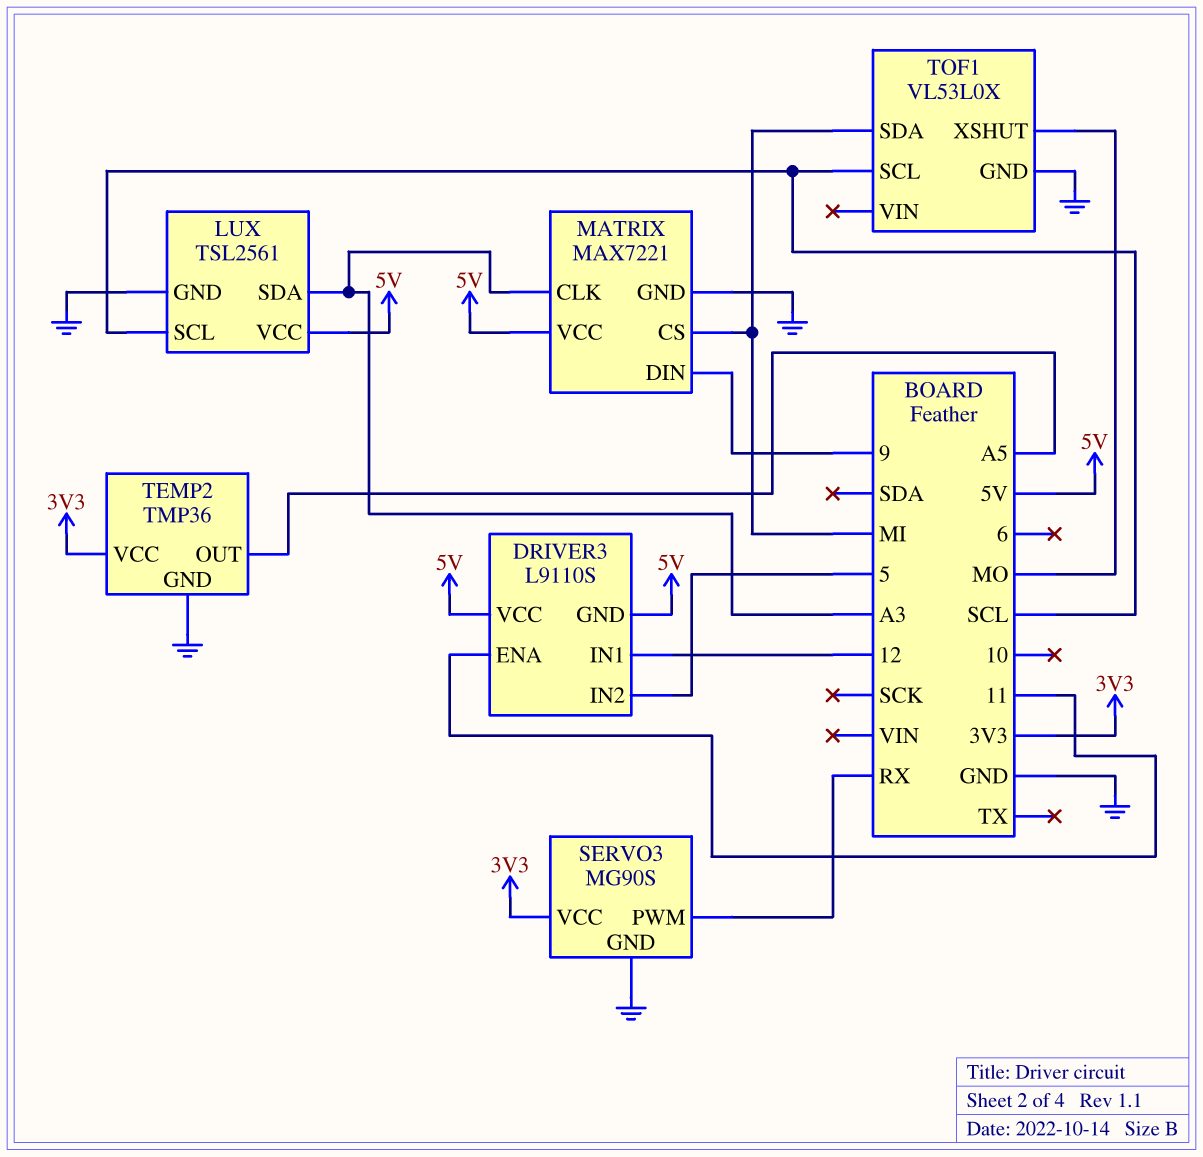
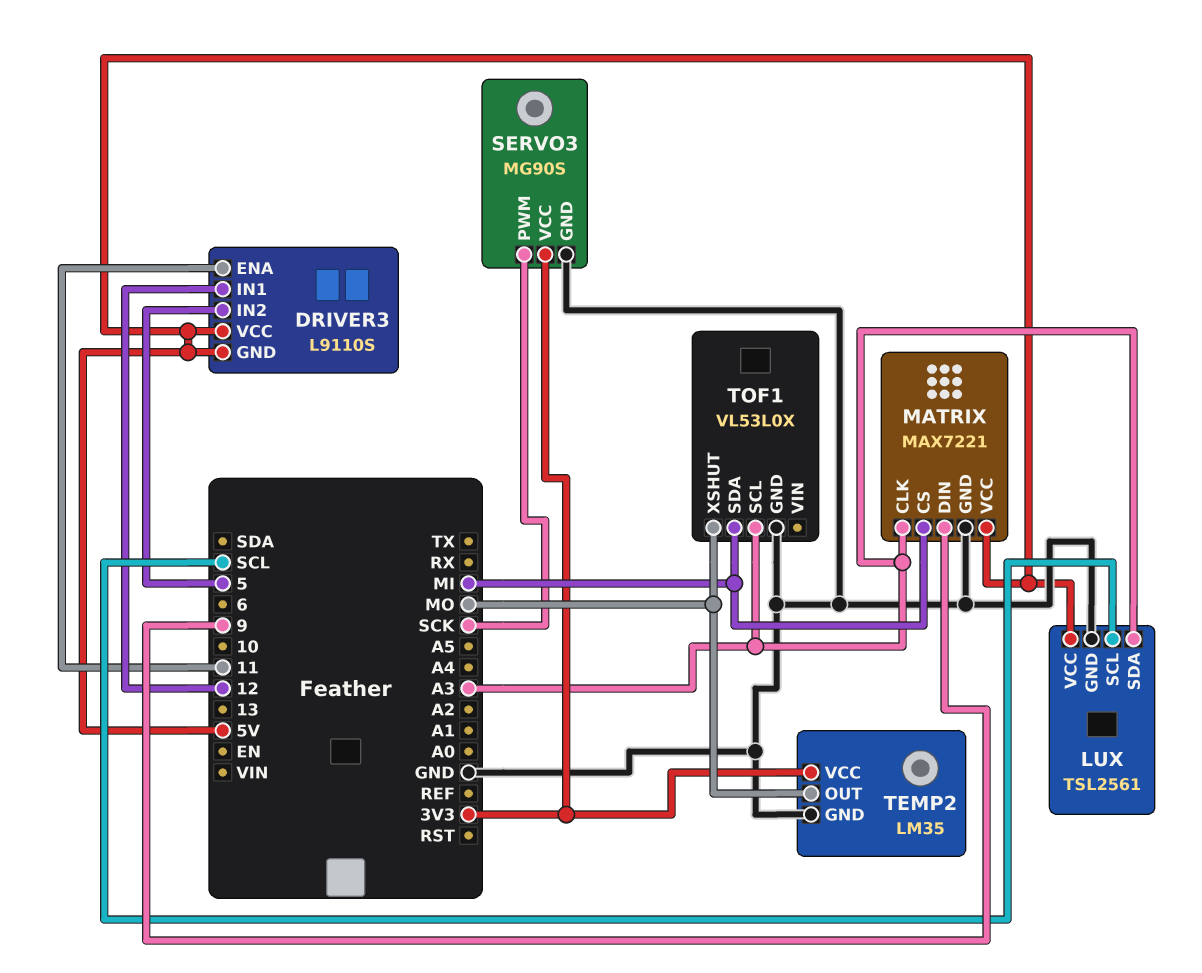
SERVO3 pin PWM: RX -> SCK
TEMP2: TMP36 -> LM35
TEMP2 pin OUT: A5 -> MO
TOF1 pin SCL: SCL -> A3

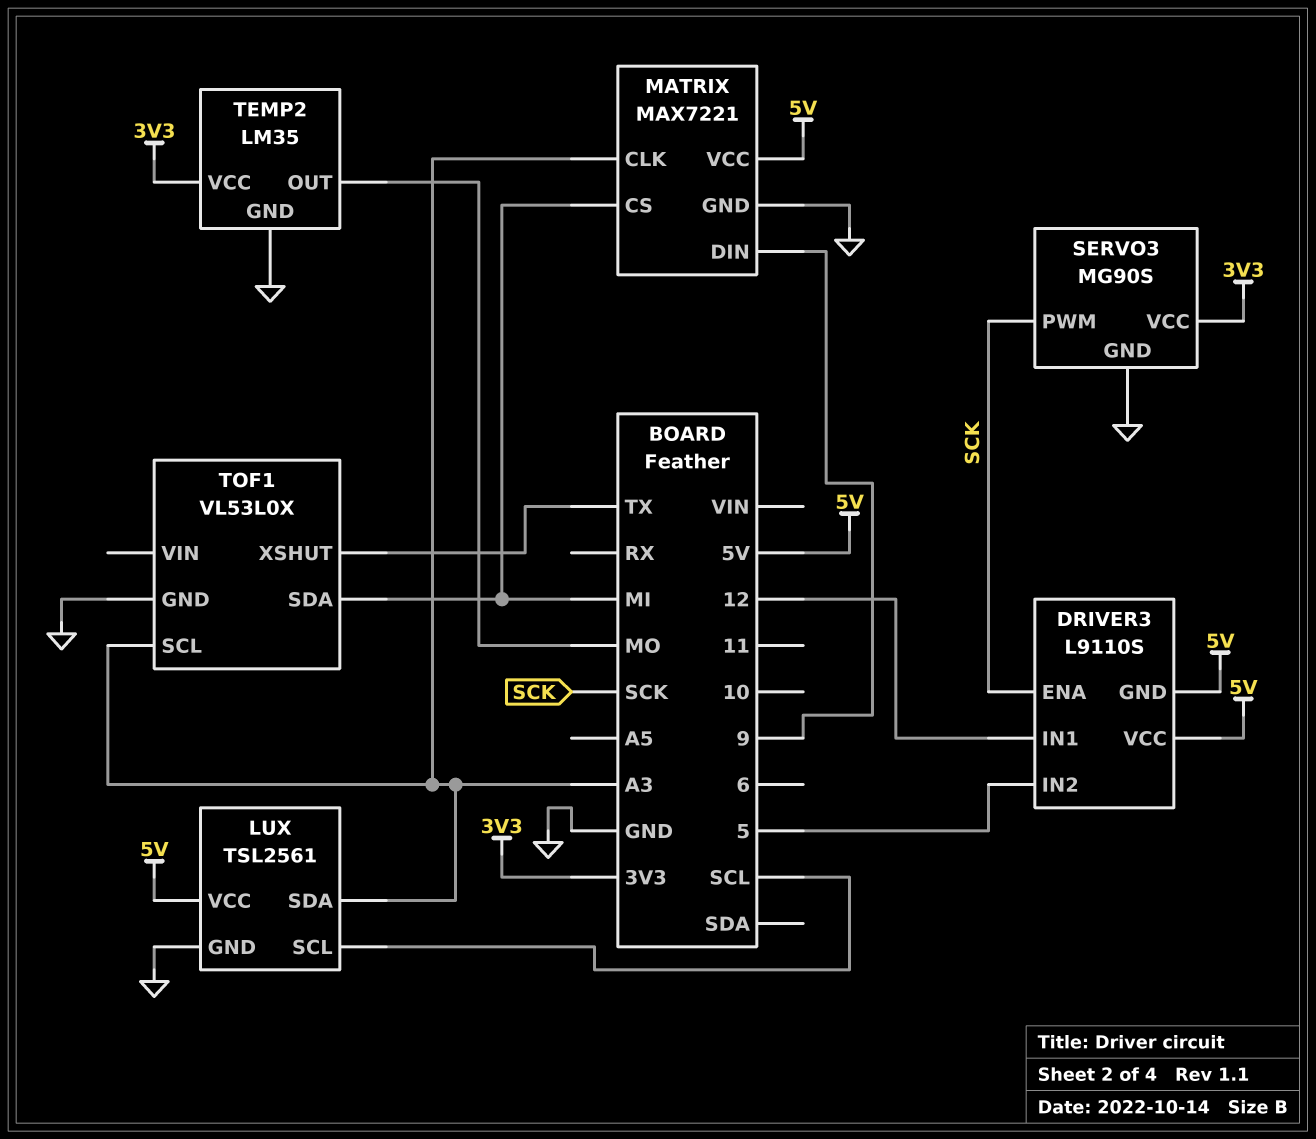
DRIVER3 pin ENA: 11 -> SCK
TOF1 pin XSHUT: MO -> TX

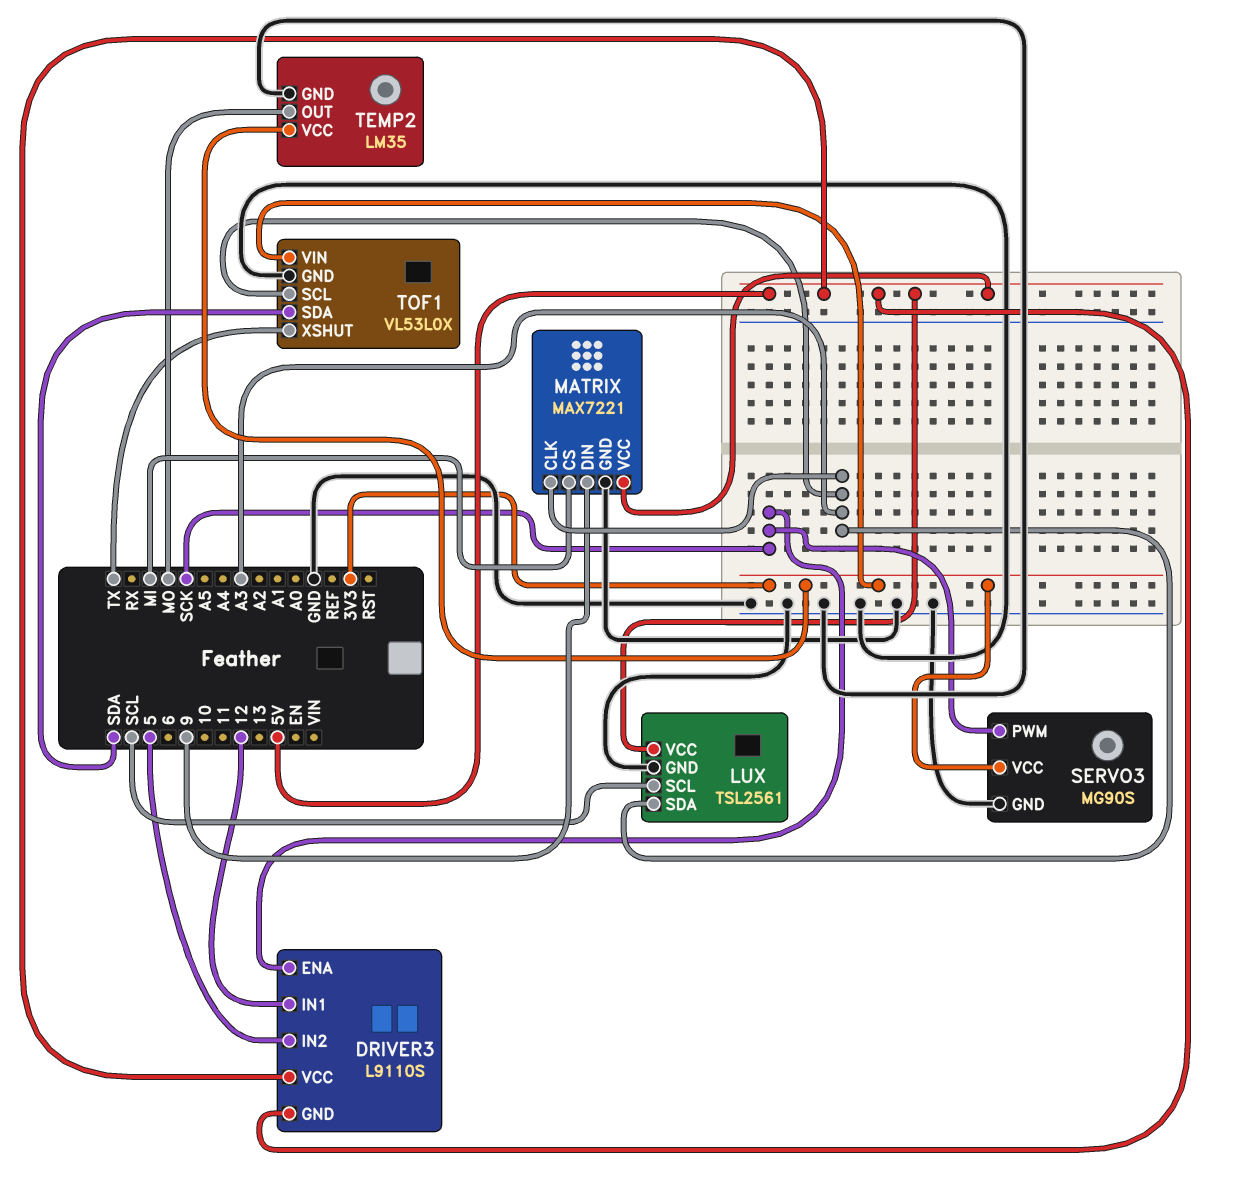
TOF1 pin SDA: MI -> SDA
TOF1 pin VIN: none -> 3V3

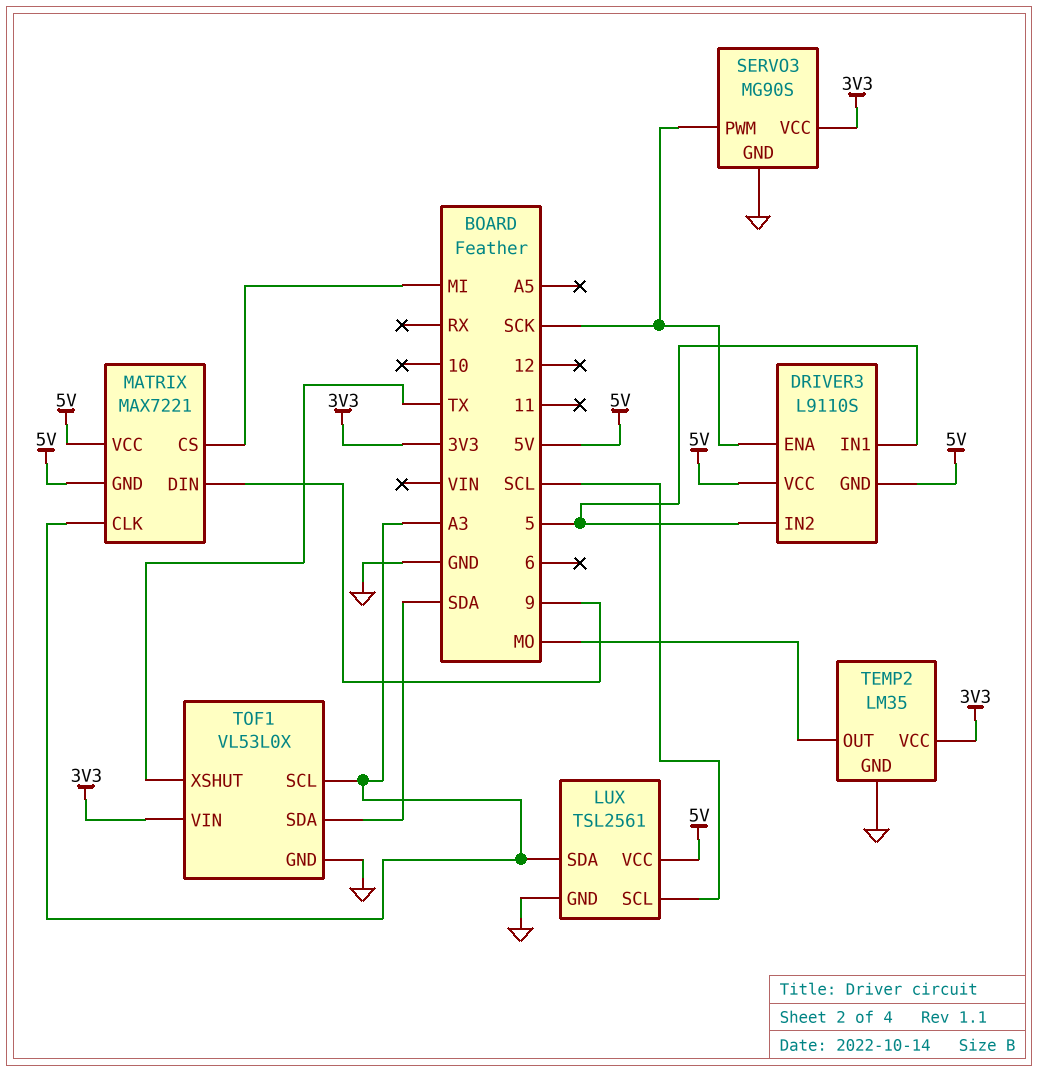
DRIVER3 pin IN1: 12 -> 5
MATRIX pin GND: GND -> 5V

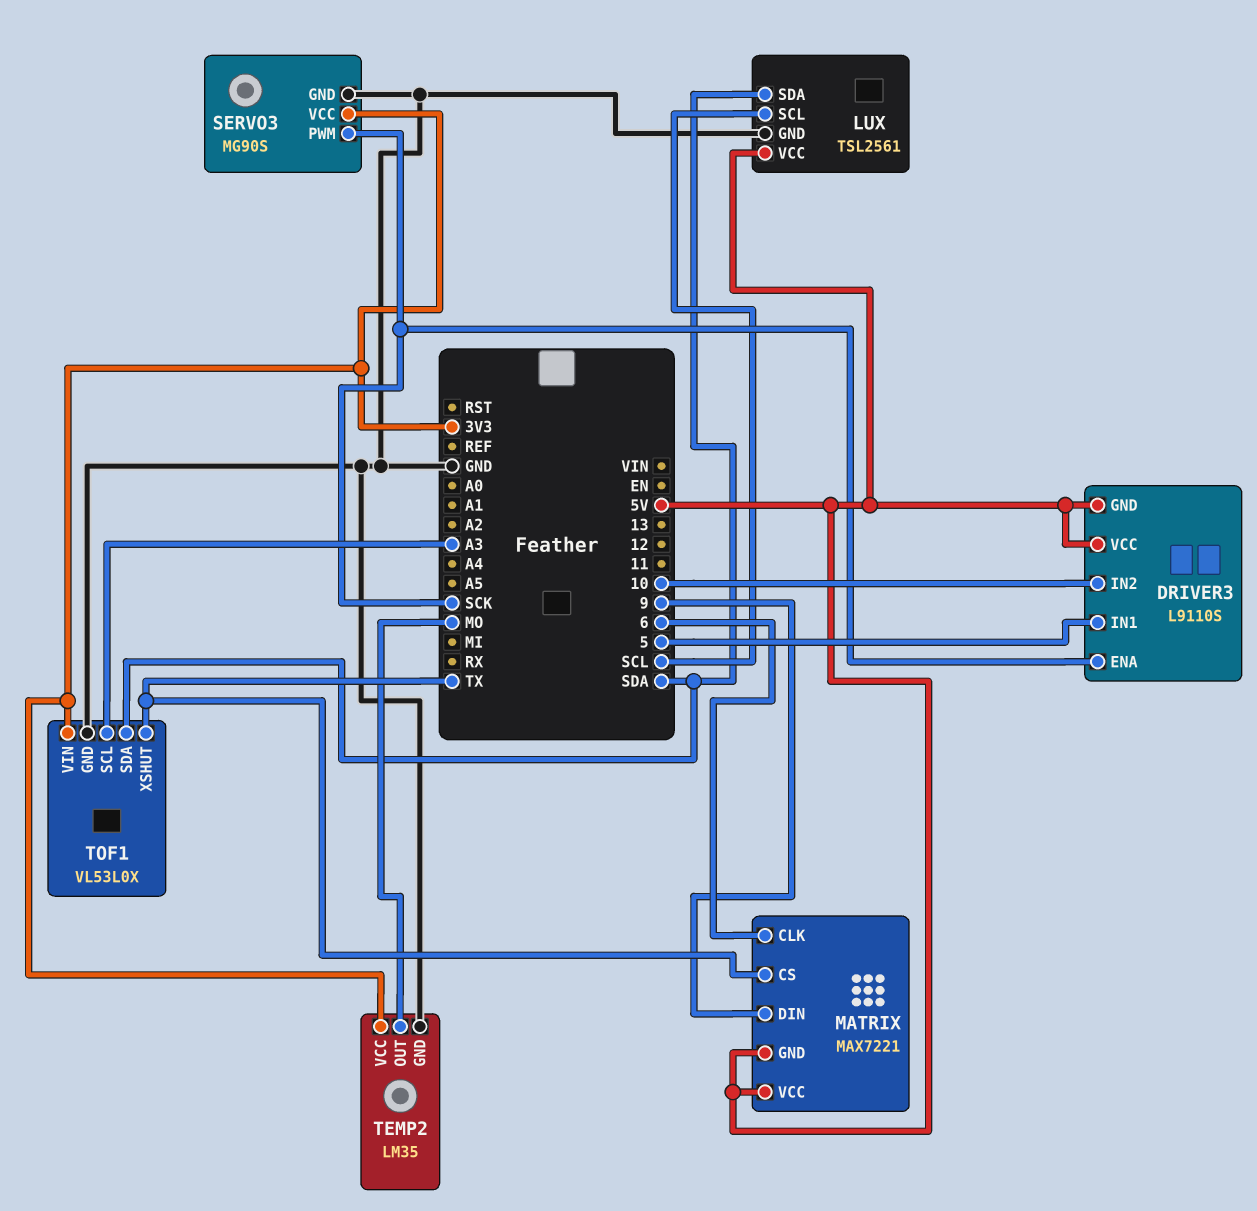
DRIVER3 pin IN2: 5 -> 10
LUX pin SDA: A3 -> SDA
MATRIX pin CLK: A3 -> 6
MATRIX pin CS: MI -> TX

